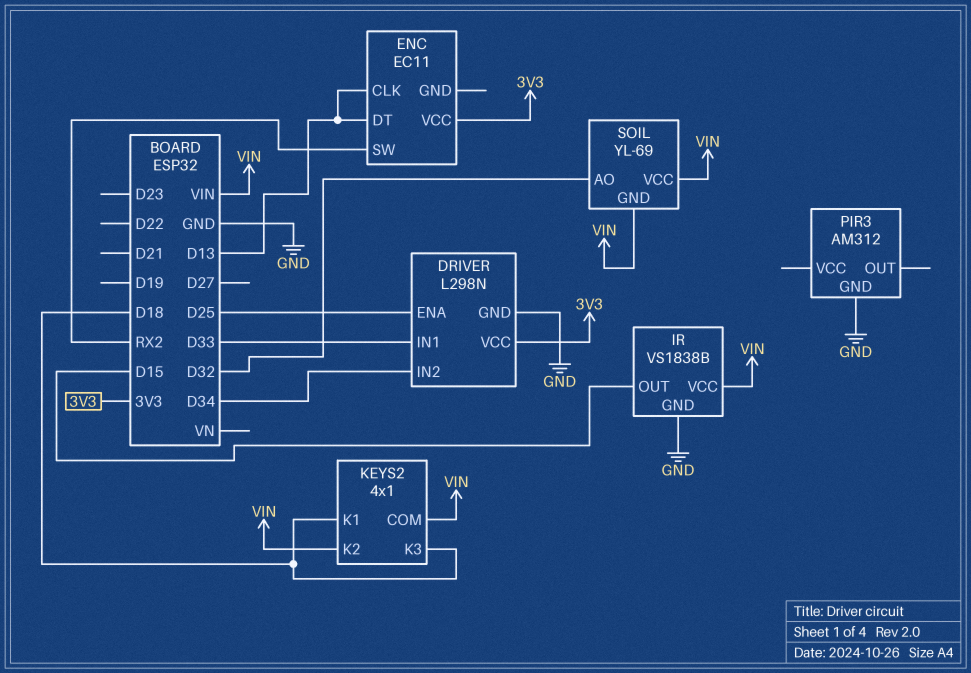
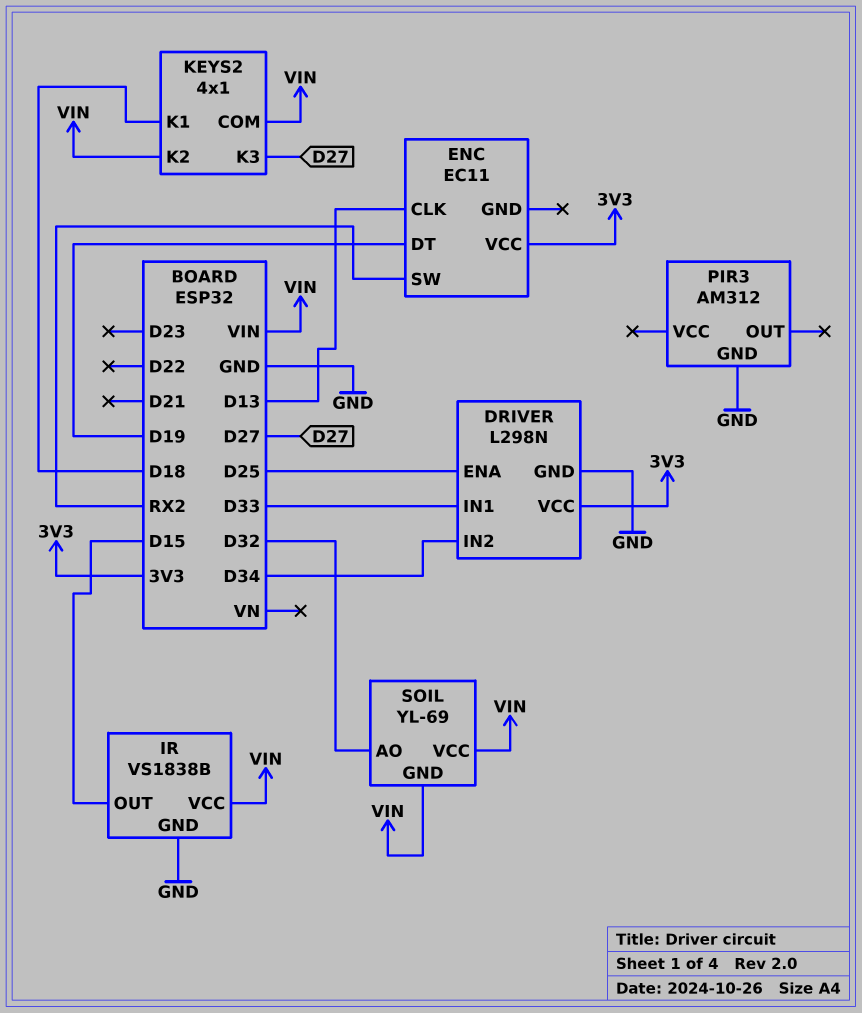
ENC pin DT: D13 -> D19
KEYS2 pin K3: D18 -> D27

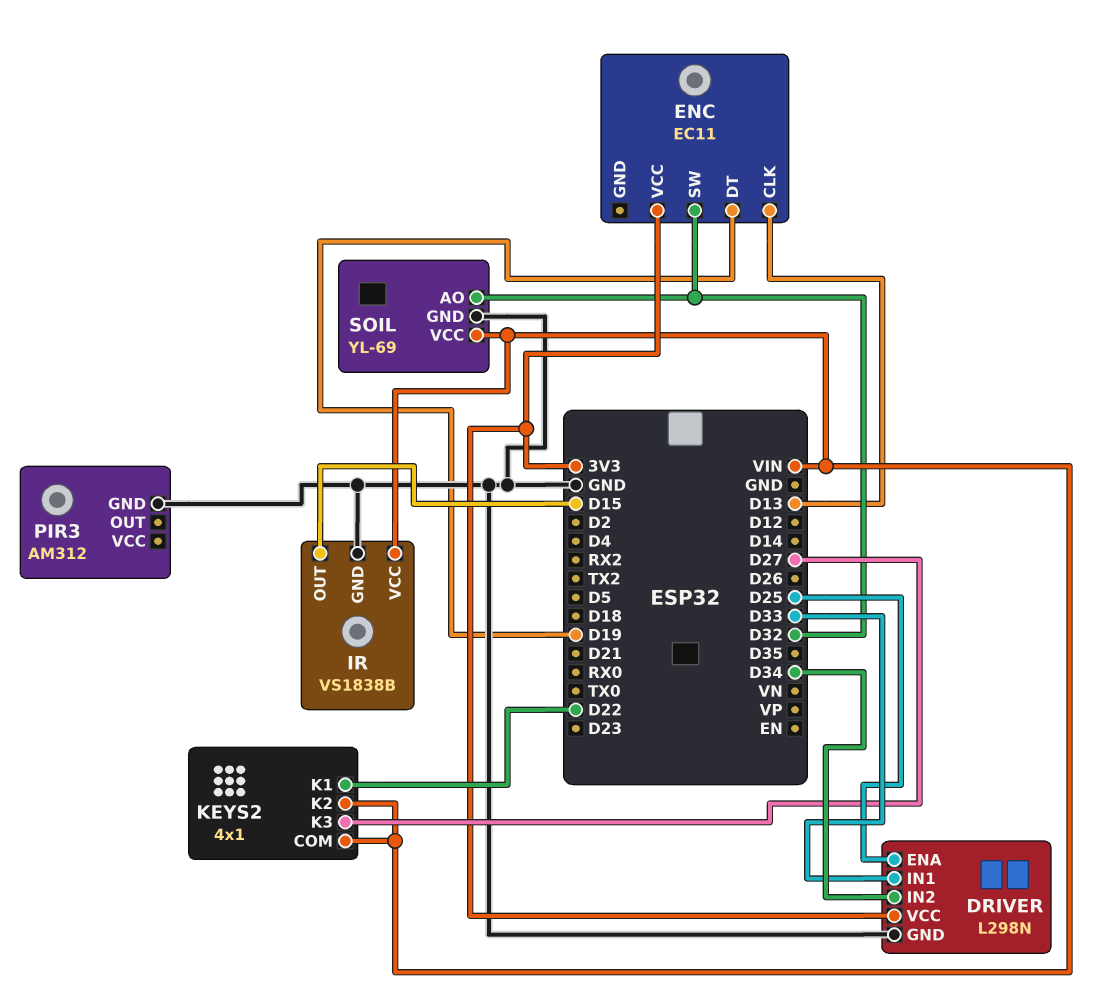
ENC pin SW: RX2 -> D32
KEYS2 pin K1: D18 -> D22
SOIL pin GND: VIN -> GND

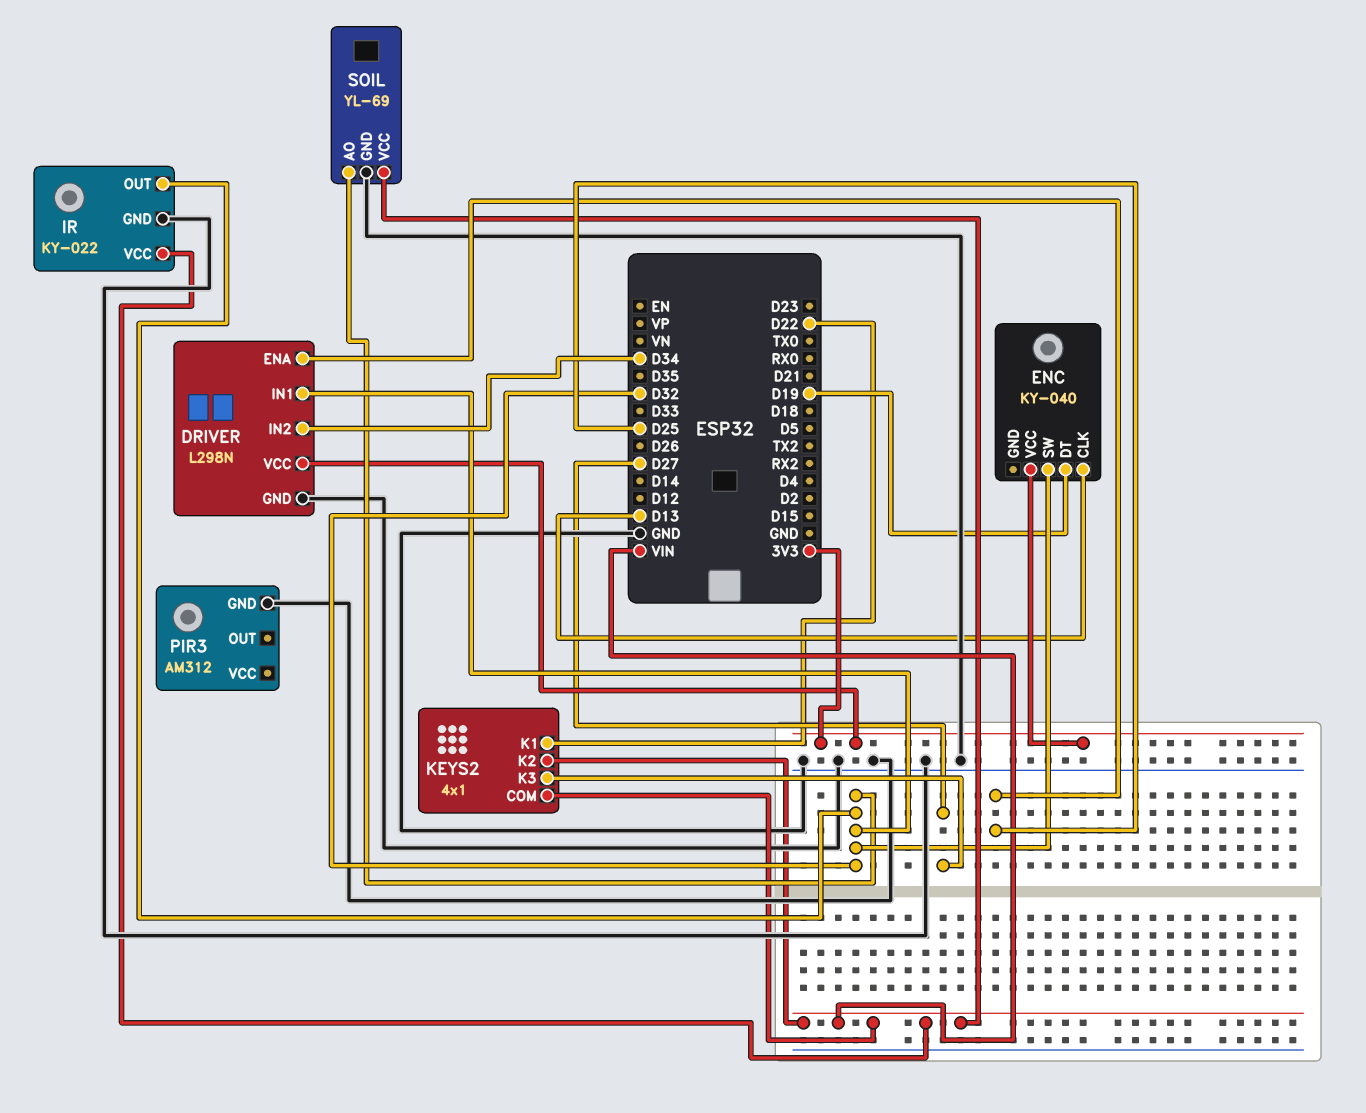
DRIVER pin IN1: D33 -> D32
ENC: EC11 -> KY-040
IR: VS1838B -> KY-022
IR pin OUT: D15 -> D32

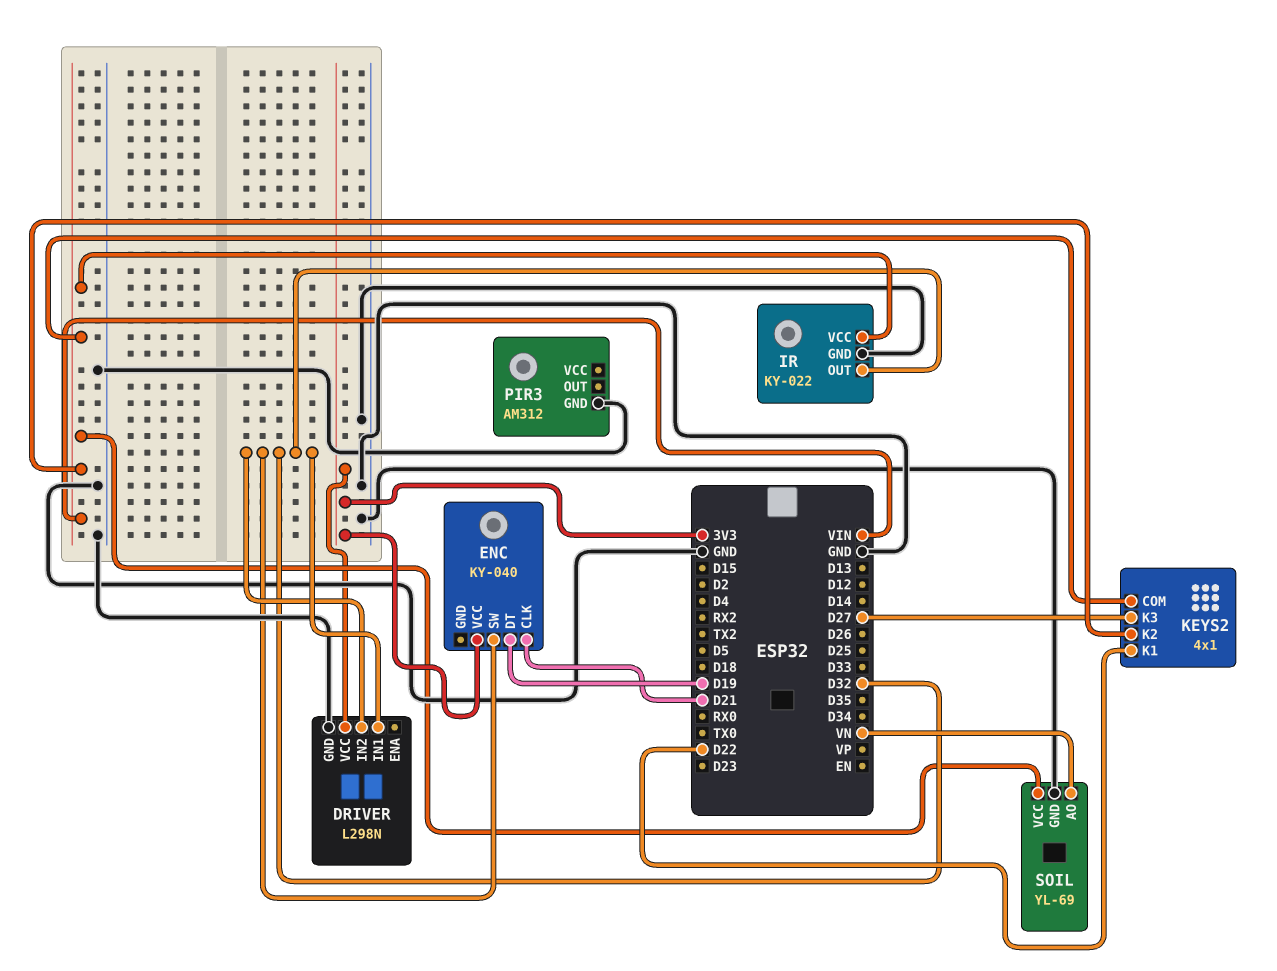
DRIVER pin ENA: D25 -> none
DRIVER pin IN2: D34 -> D32
ENC pin CLK: D13 -> D21
SOIL pin AO: D32 -> VN

